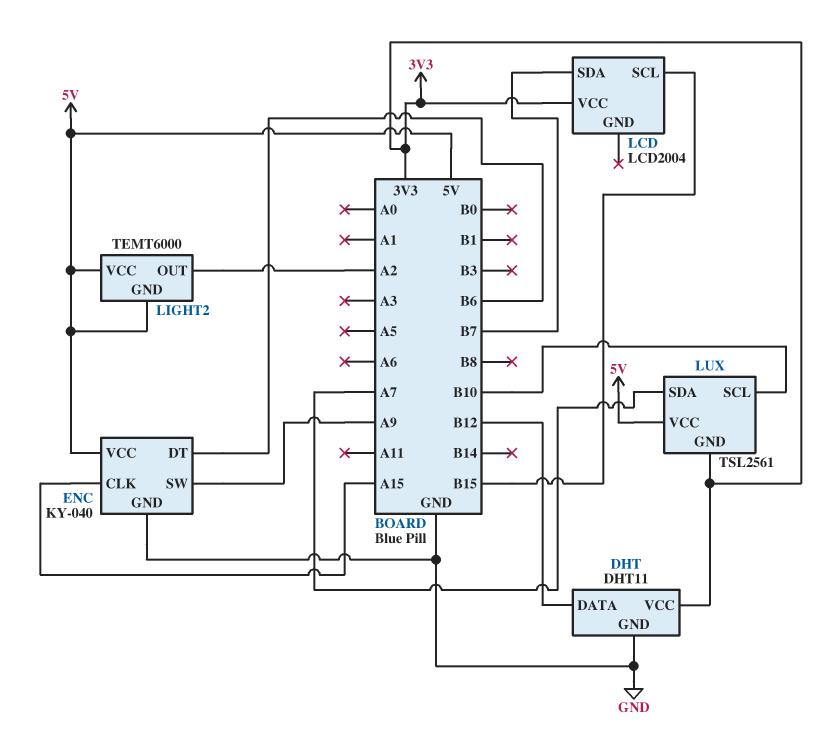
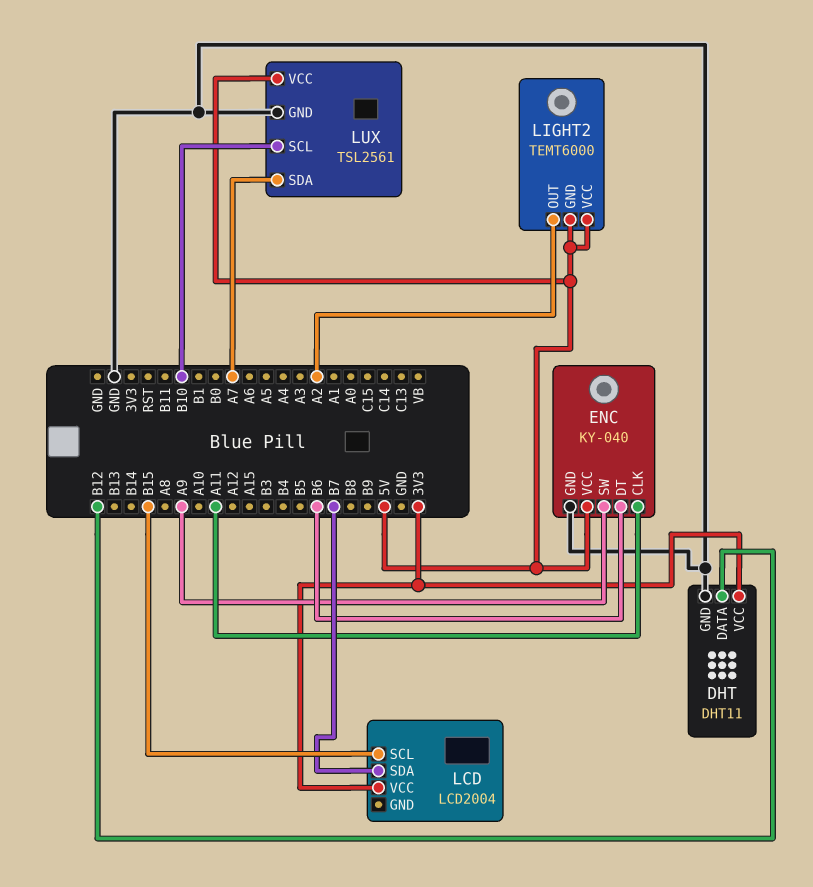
ENC pin CLK: A15 -> A11
LUX pin GND: 3V3 -> GND

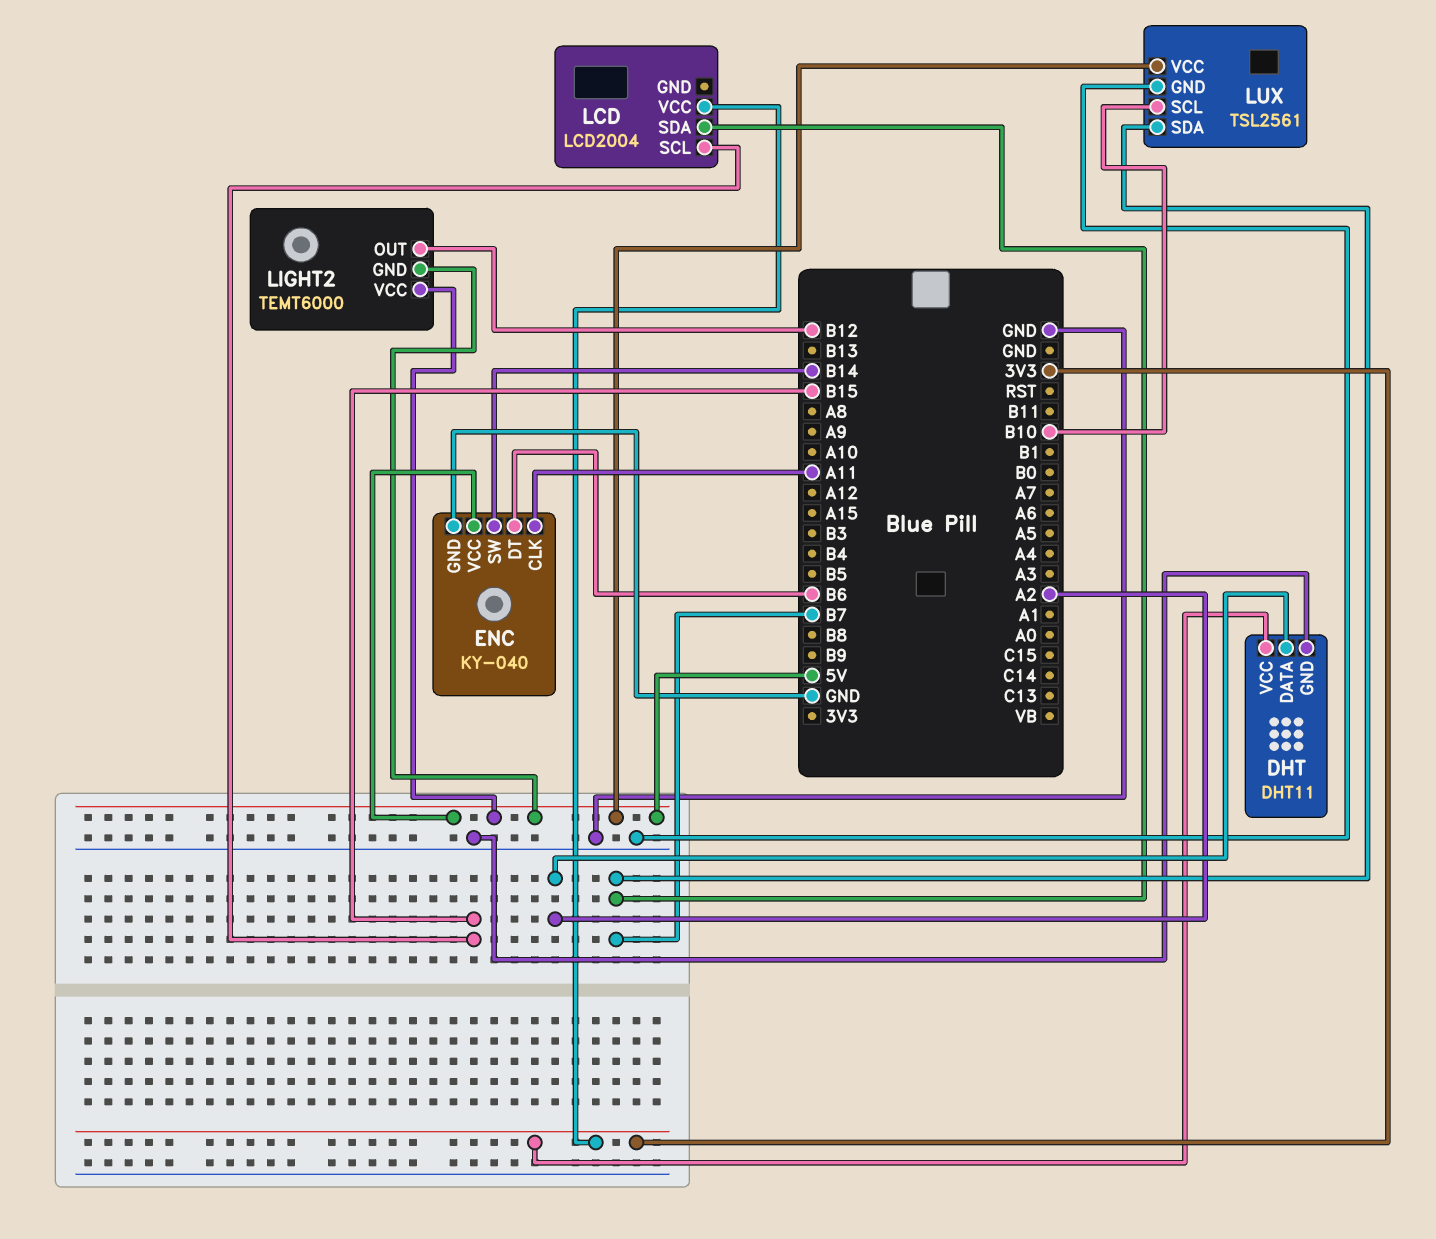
DHT pin DATA: B12 -> A2
ENC pin SW: A9 -> B14
LIGHT2 pin OUT: A2 -> B12
LUX pin SDA: A7 -> B7

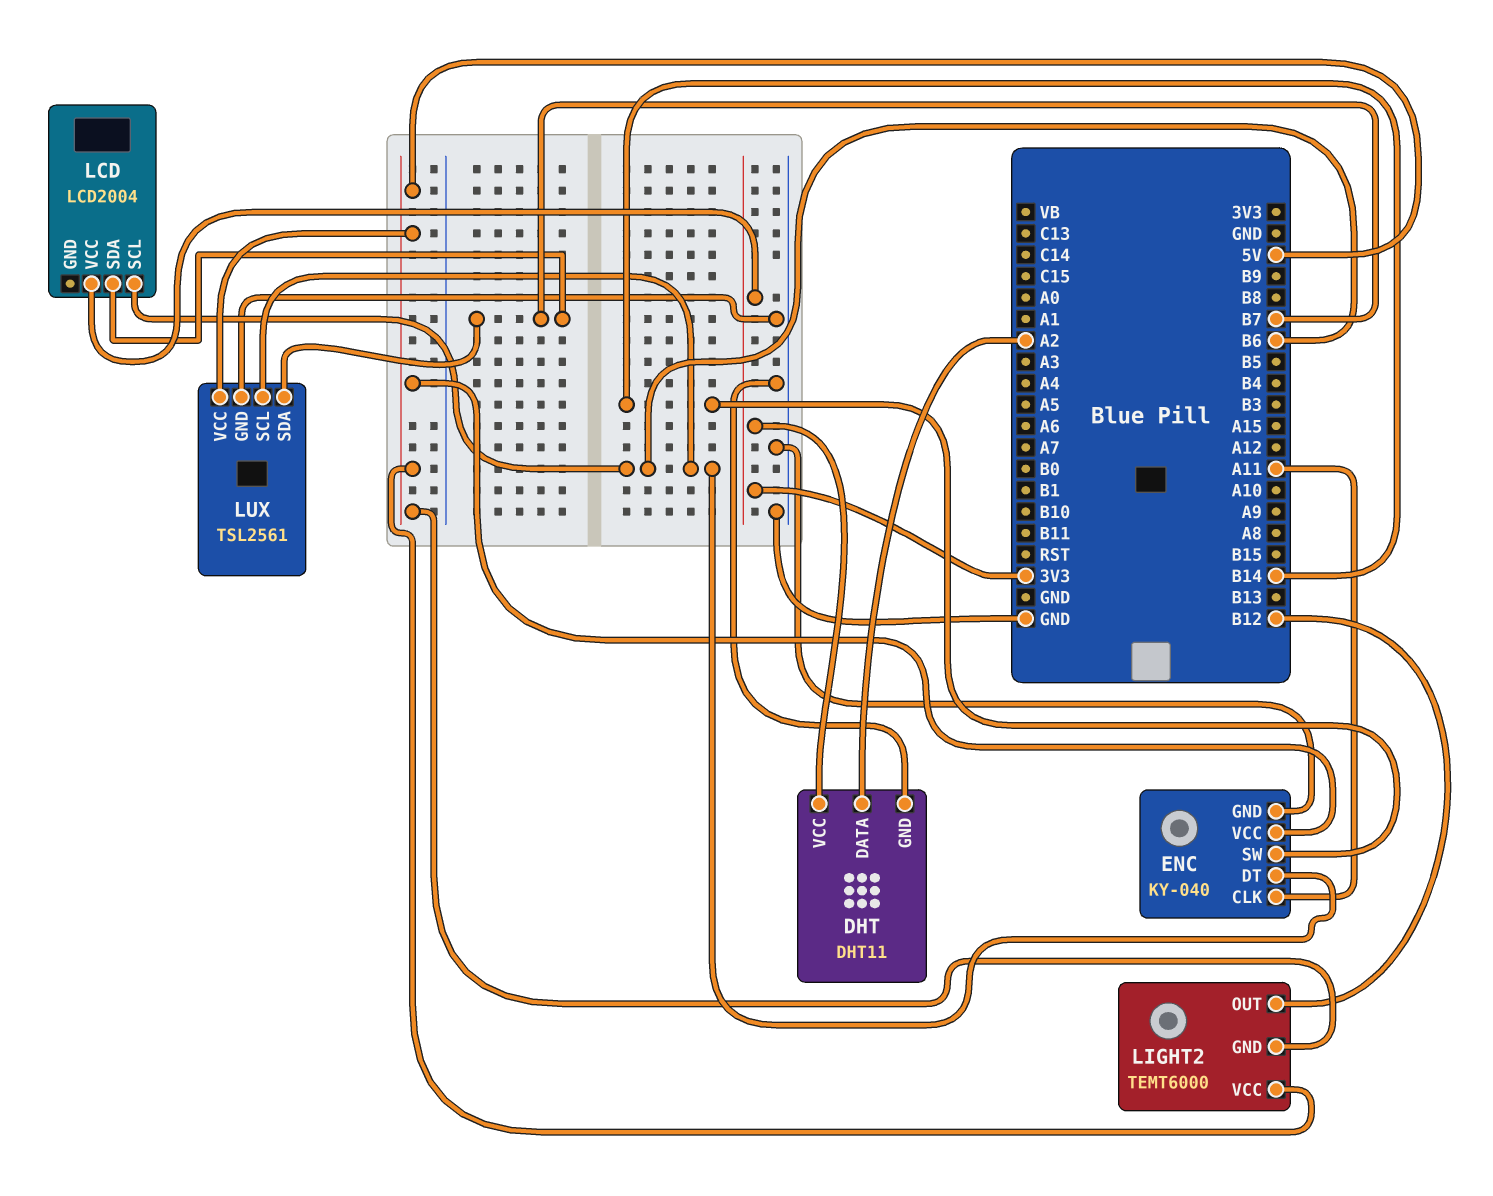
LCD pin SCL: B15 -> B6
LUX pin SCL: B10 -> B6

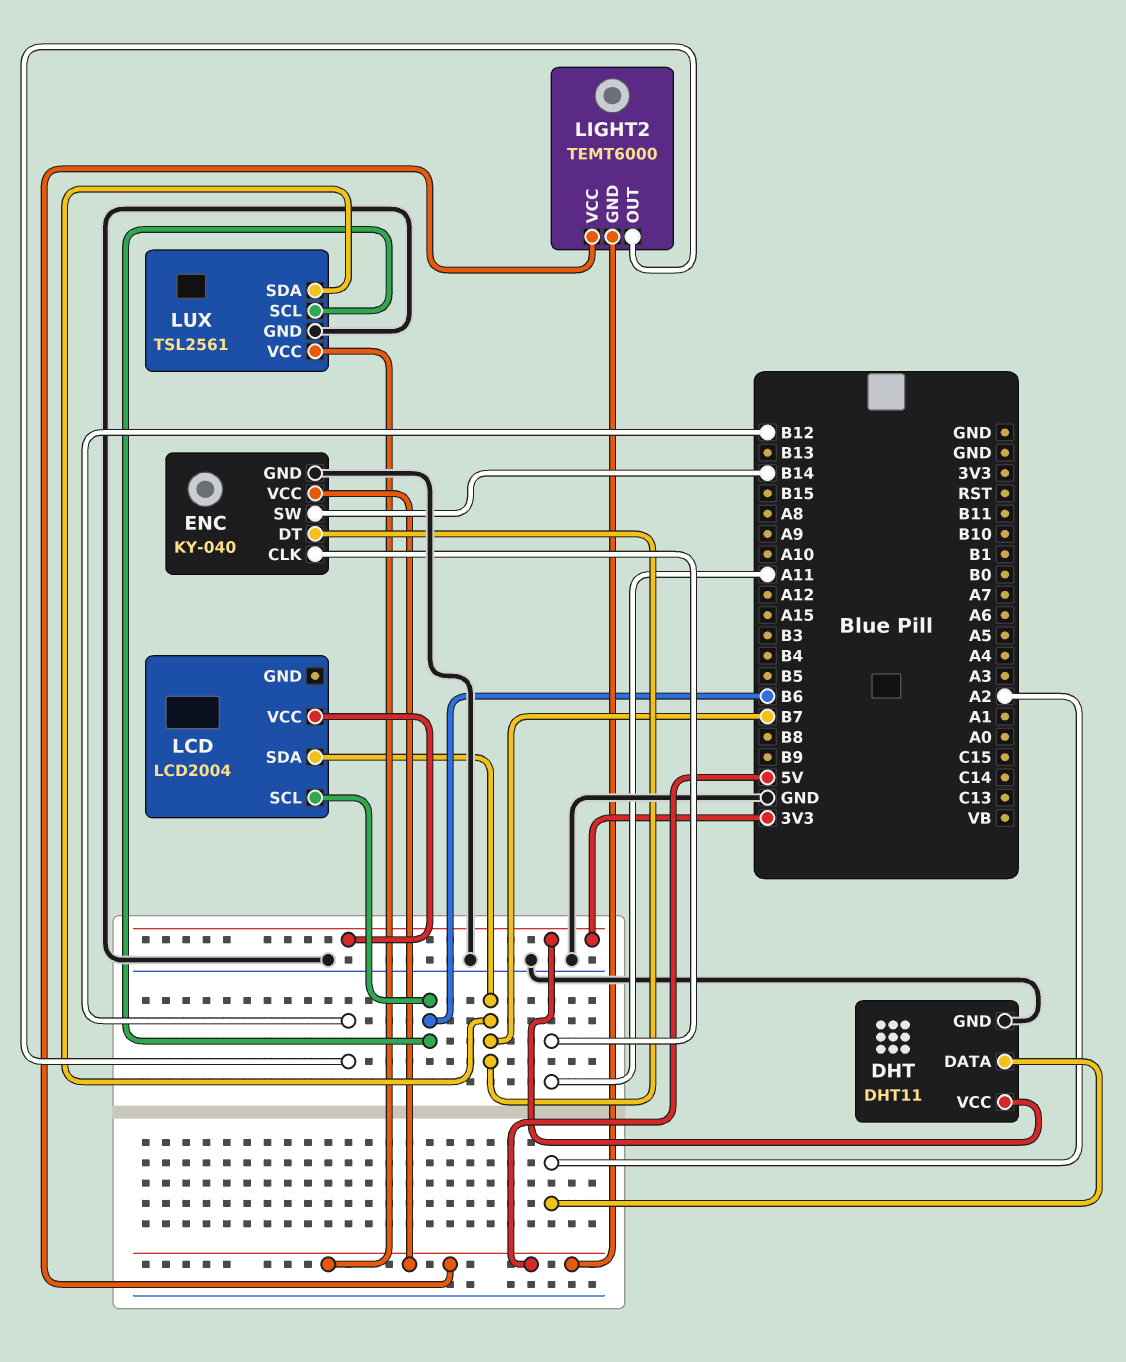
ENC pin DT: B6 -> B7

